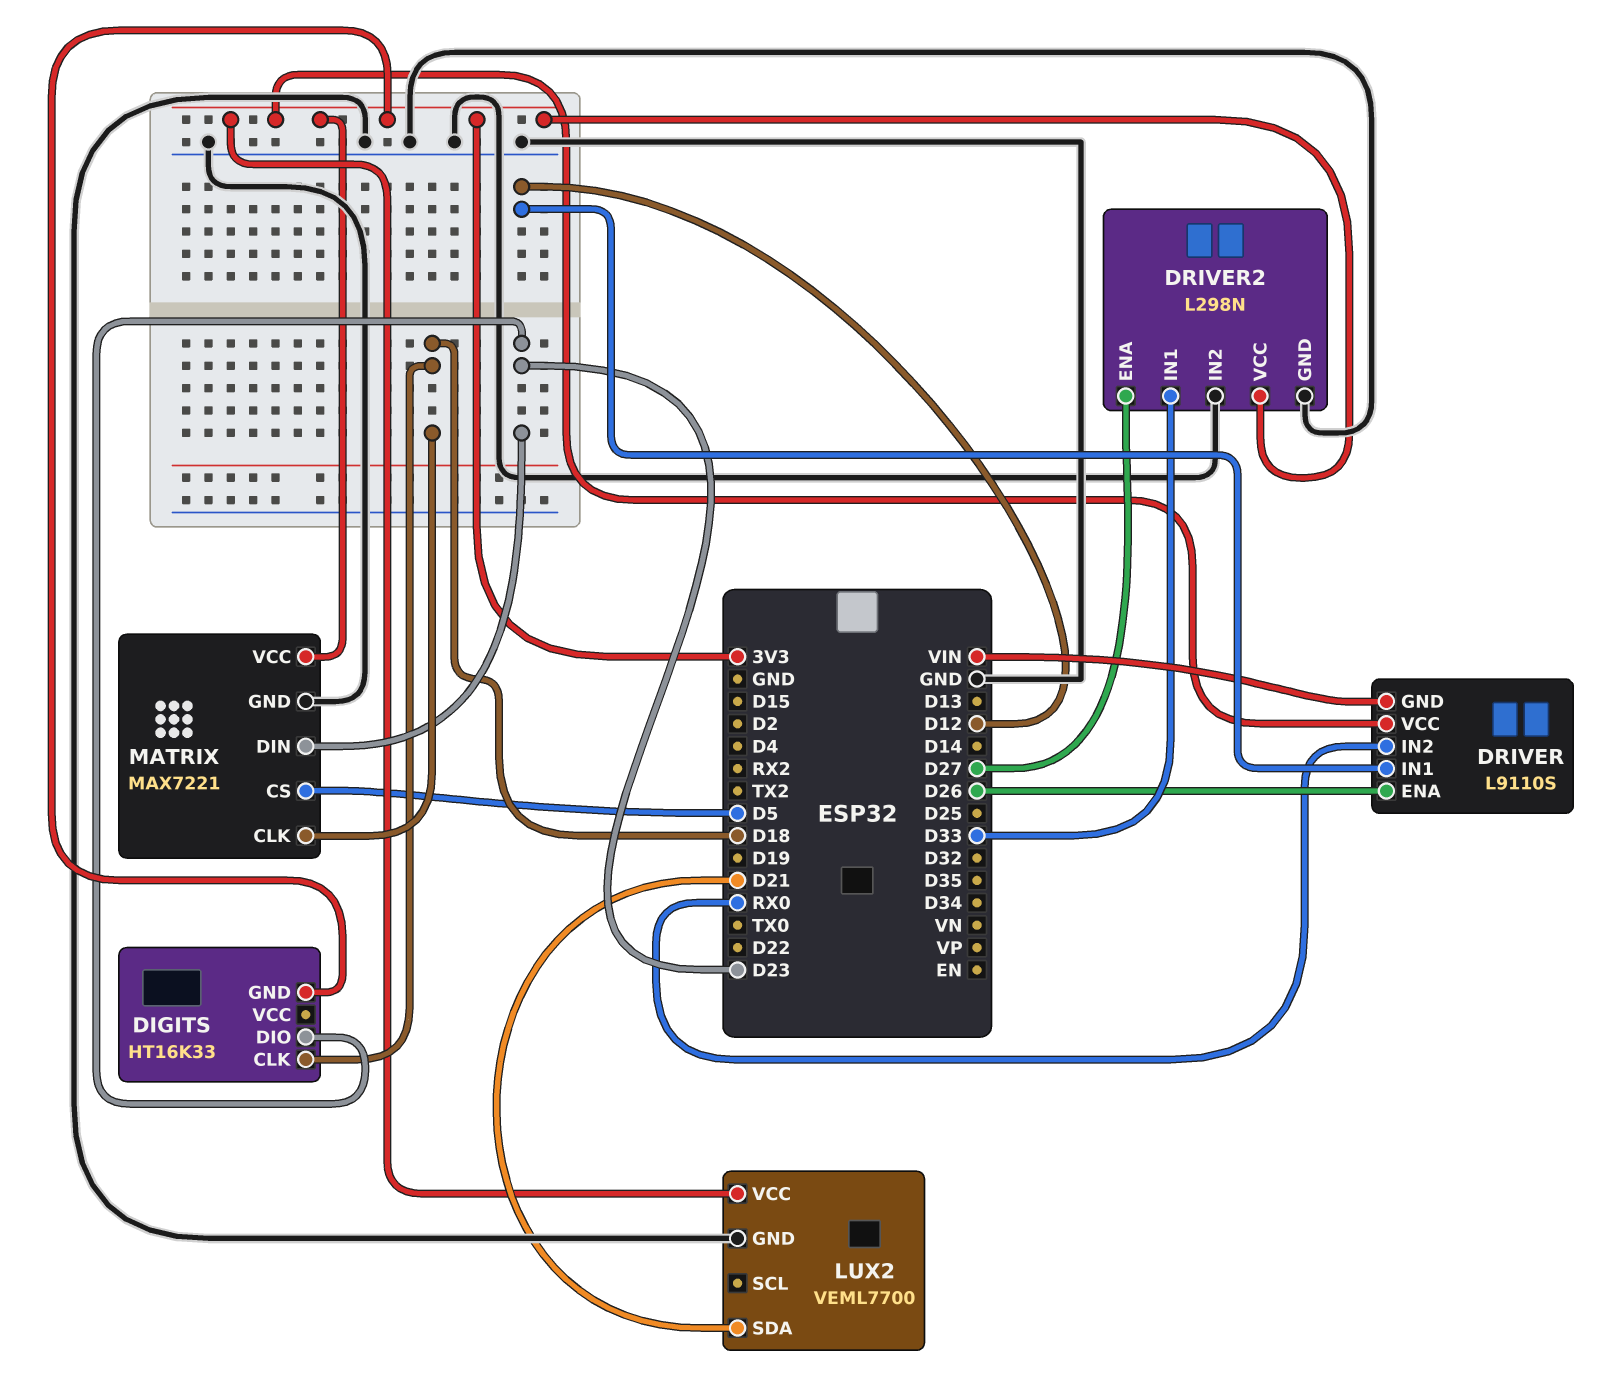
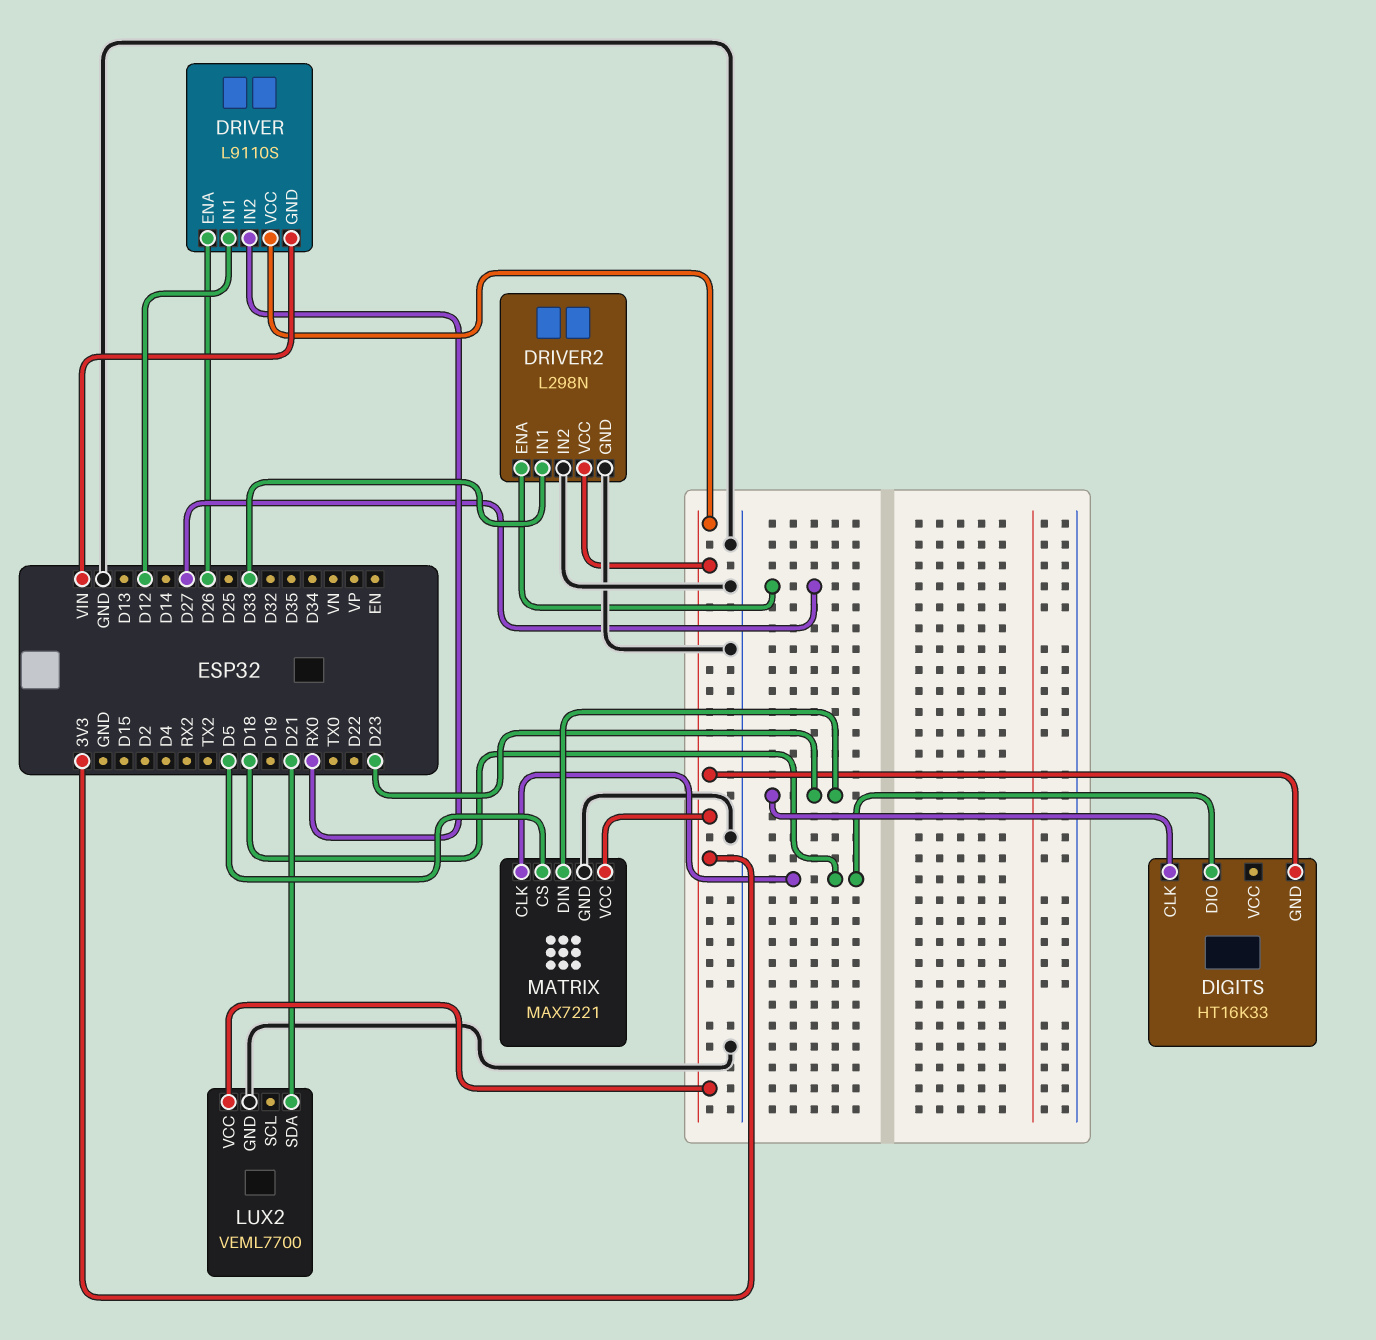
DIGITS pin CLK: D18 -> D23
DIGITS pin DIO: D23 -> D18

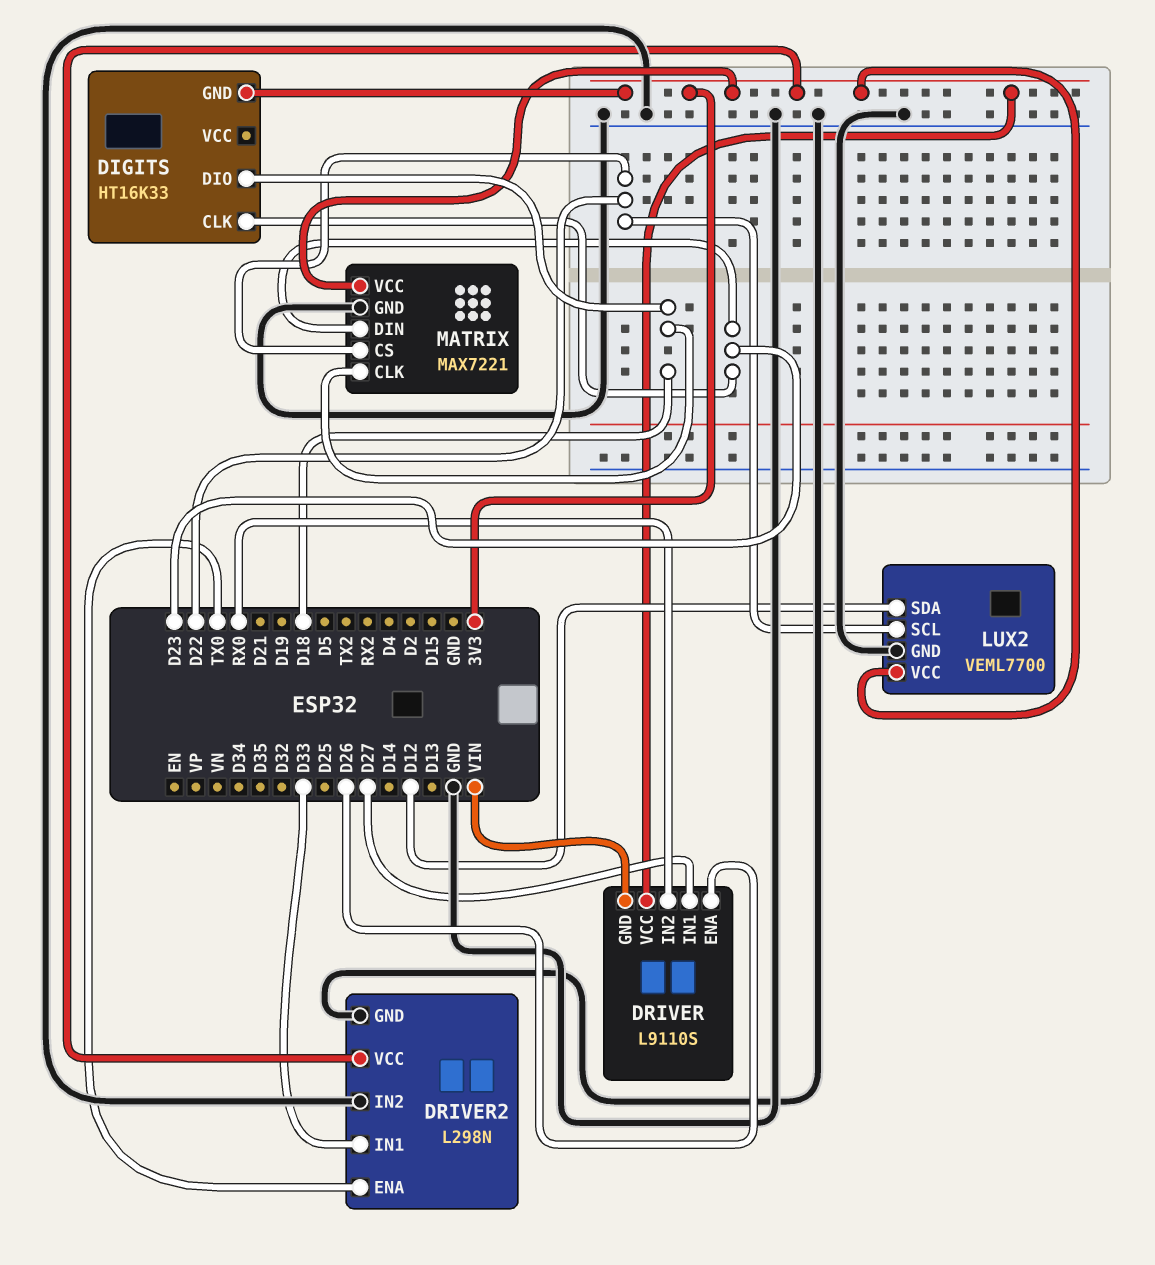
DRIVER pin IN1: D12 -> D27
DRIVER2 pin ENA: D27 -> TX0
LUX2 pin SCL: none -> D22
LUX2 pin SDA: D21 -> D12
MATRIX pin CS: D5 -> D22

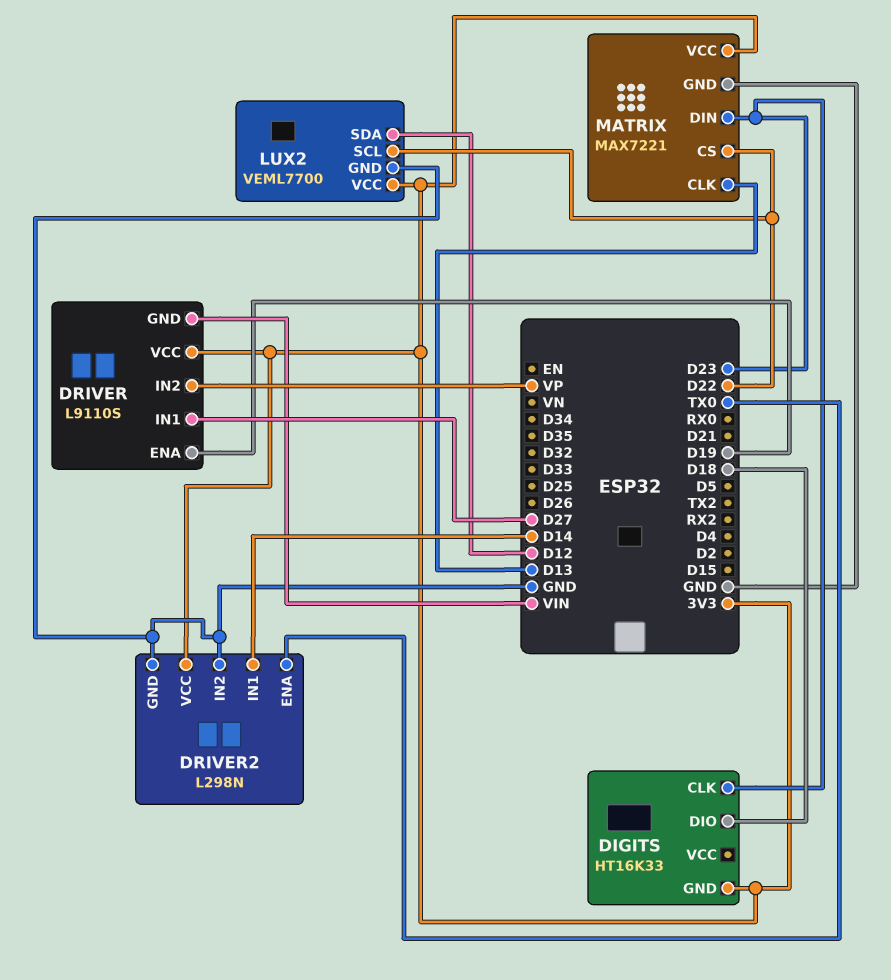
DRIVER pin ENA: D26 -> D19
DRIVER pin IN2: RX0 -> VP
DRIVER2 pin IN1: D33 -> D14
MATRIX pin CLK: D18 -> D13

